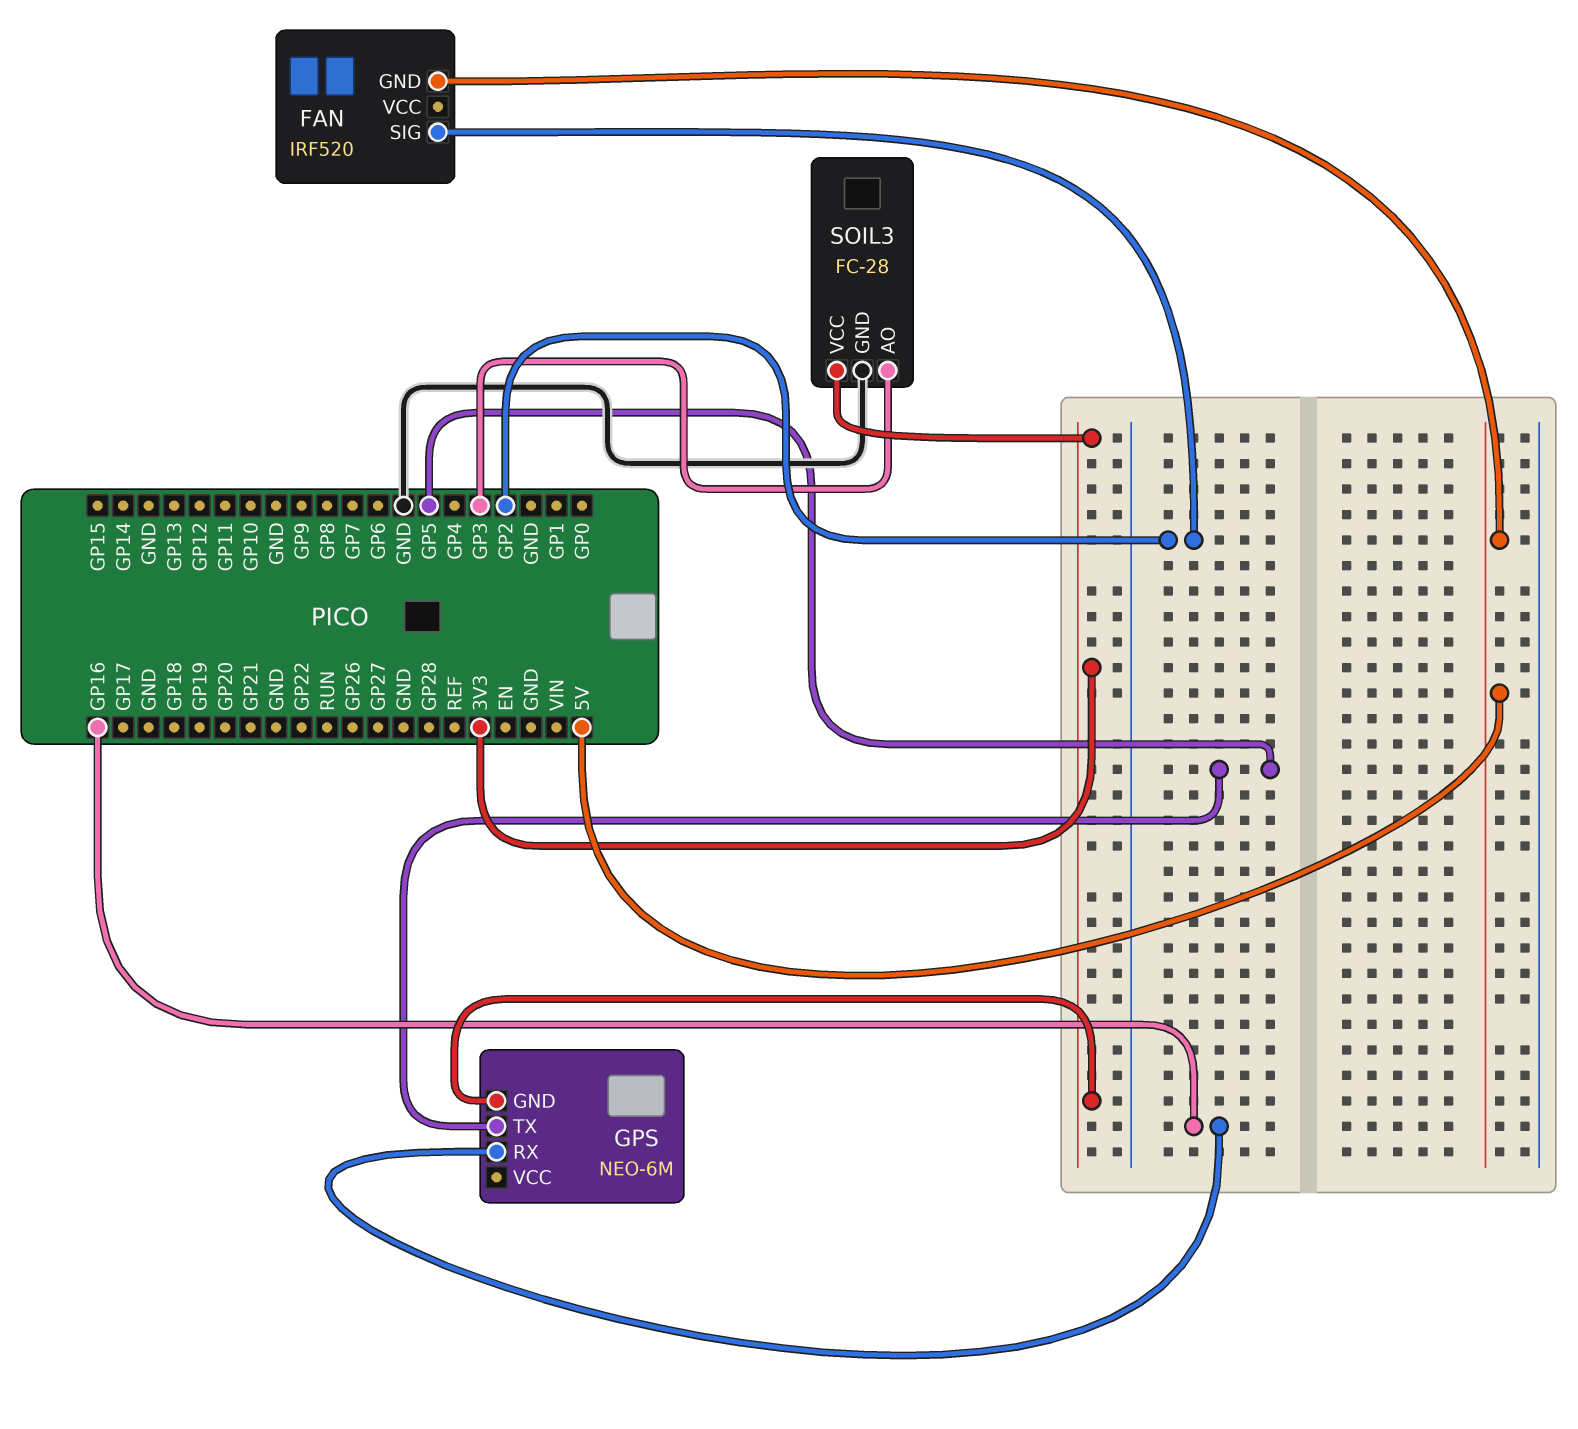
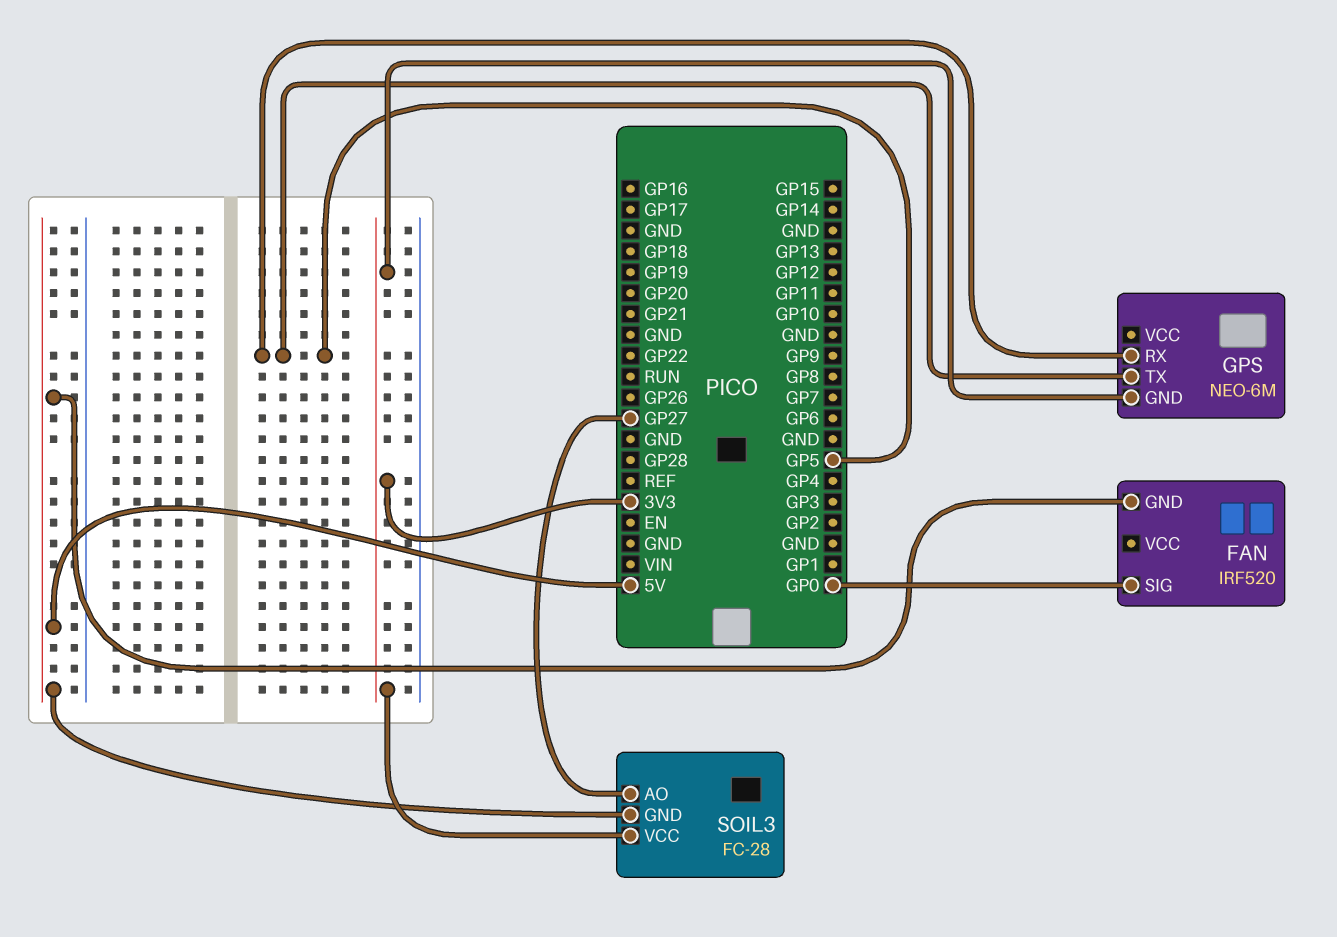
FAN pin SIG: GP2 -> GP0
GPS pin RX: GP16 -> GP5
SOIL3 pin AO: GP3 -> GP27
SOIL3 pin GND: GND -> 5V

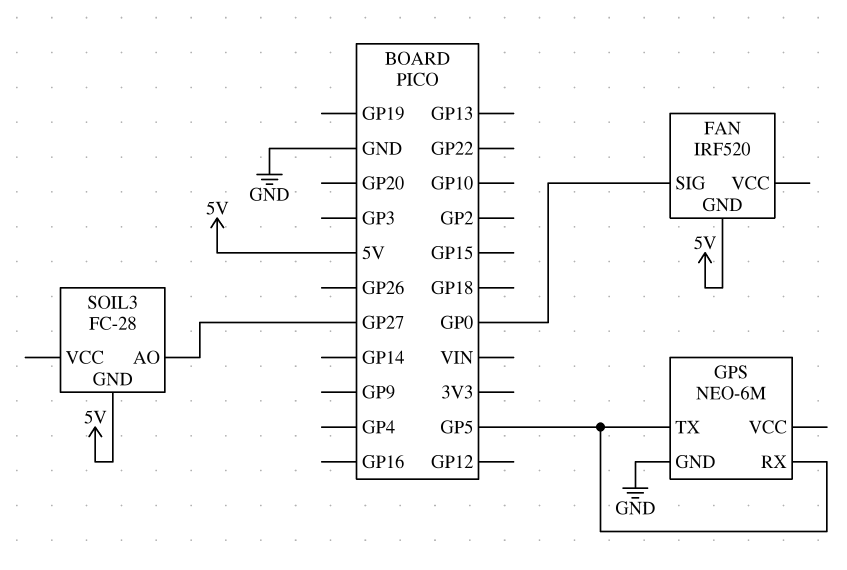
GPS pin GND: 3V3 -> GND
SOIL3 pin VCC: 3V3 -> none

